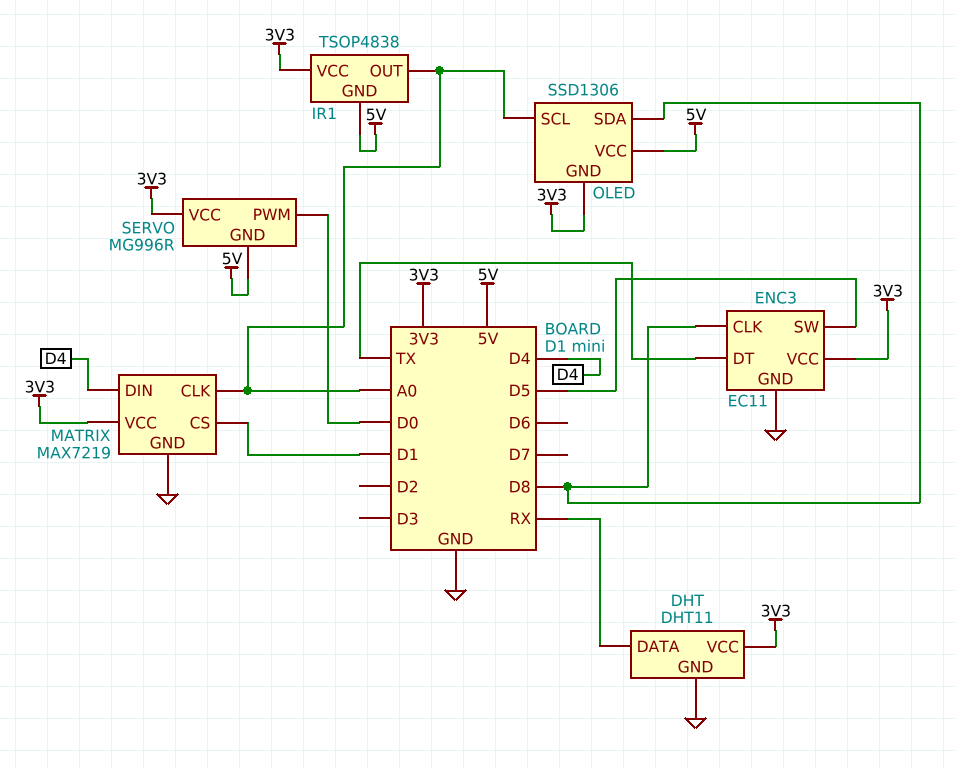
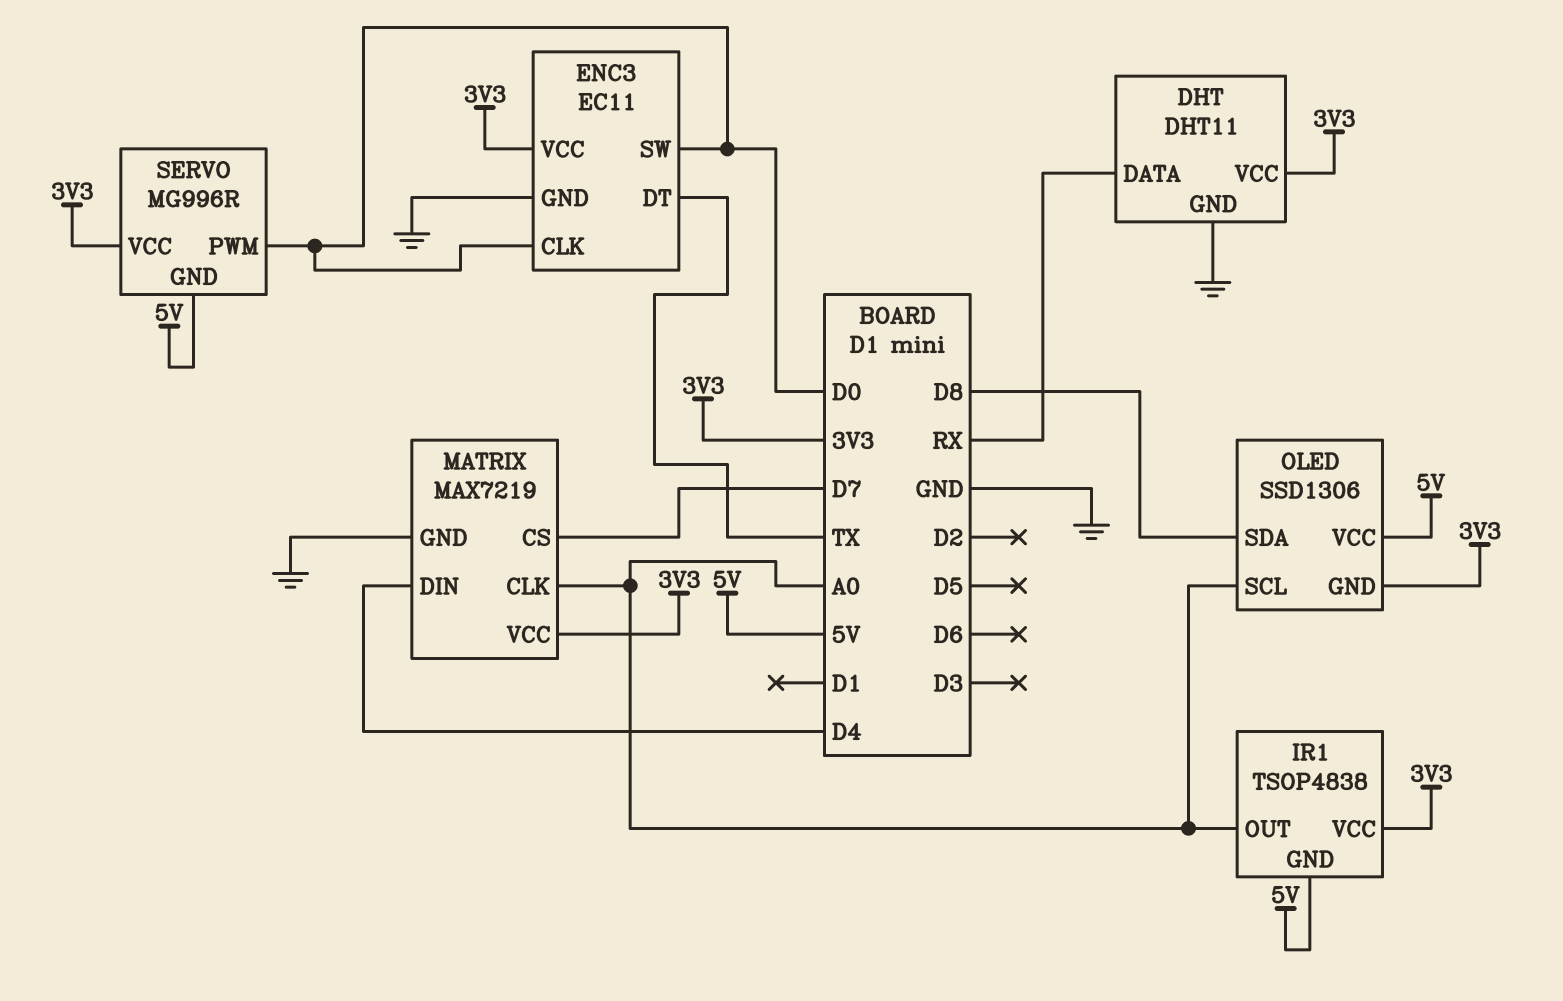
ENC3 pin CLK: D8 -> D0
ENC3 pin SW: D5 -> D0
MATRIX pin CS: D1 -> D7

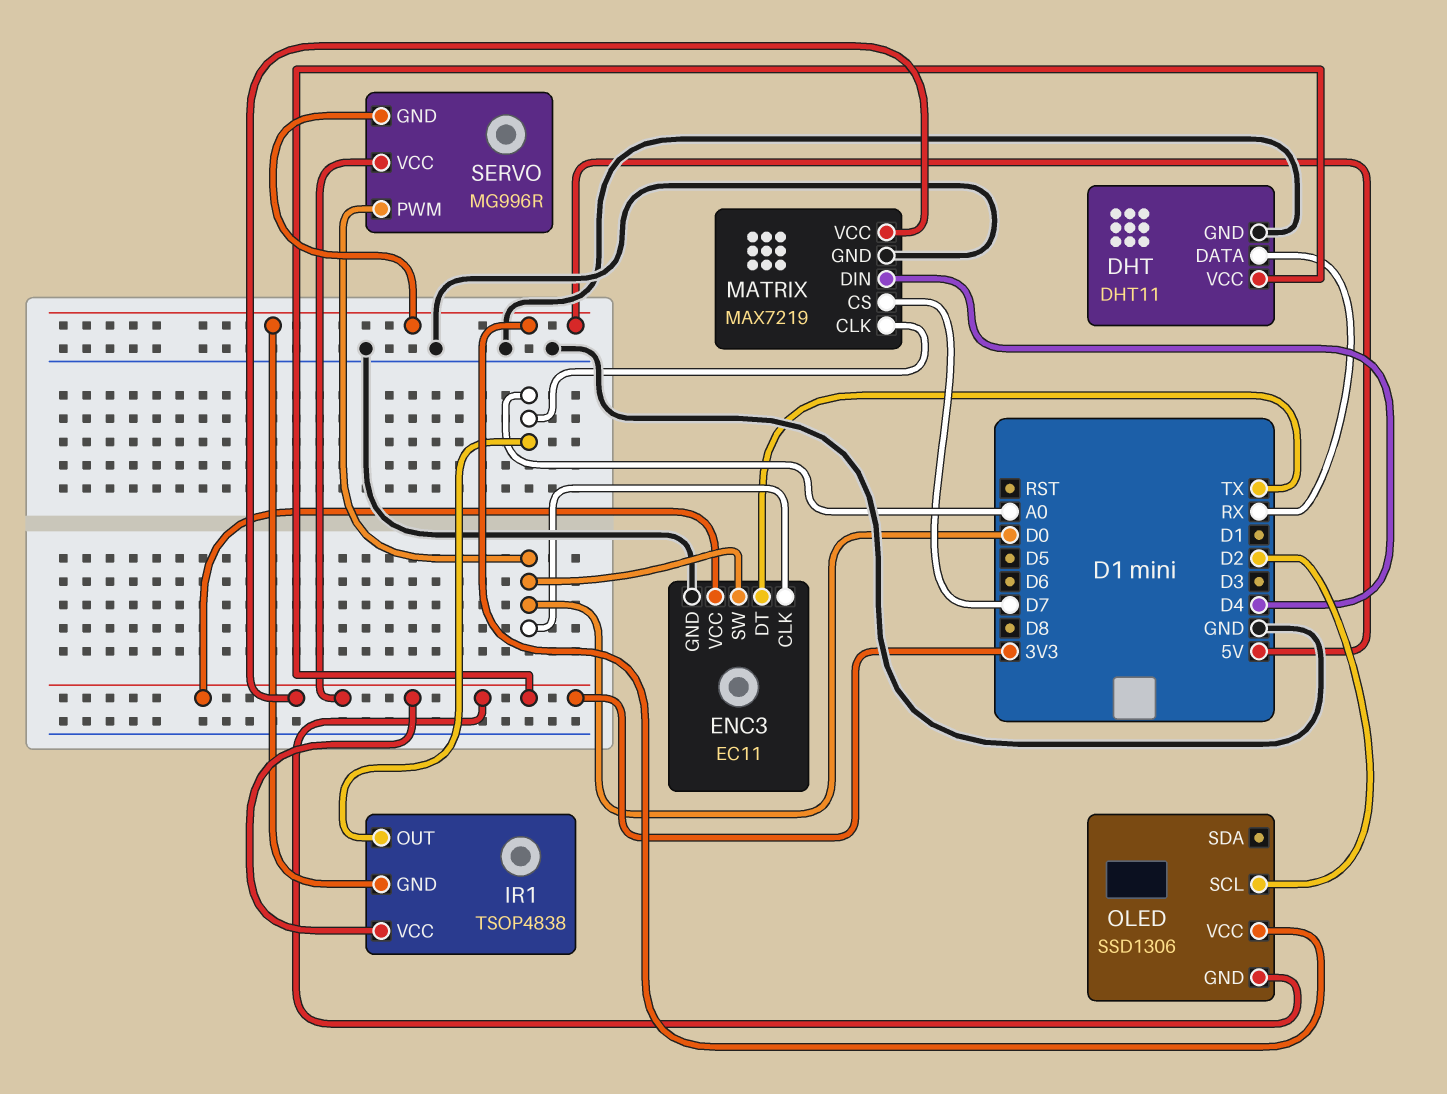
OLED pin SCL: A0 -> D2
OLED pin SDA: D8 -> none

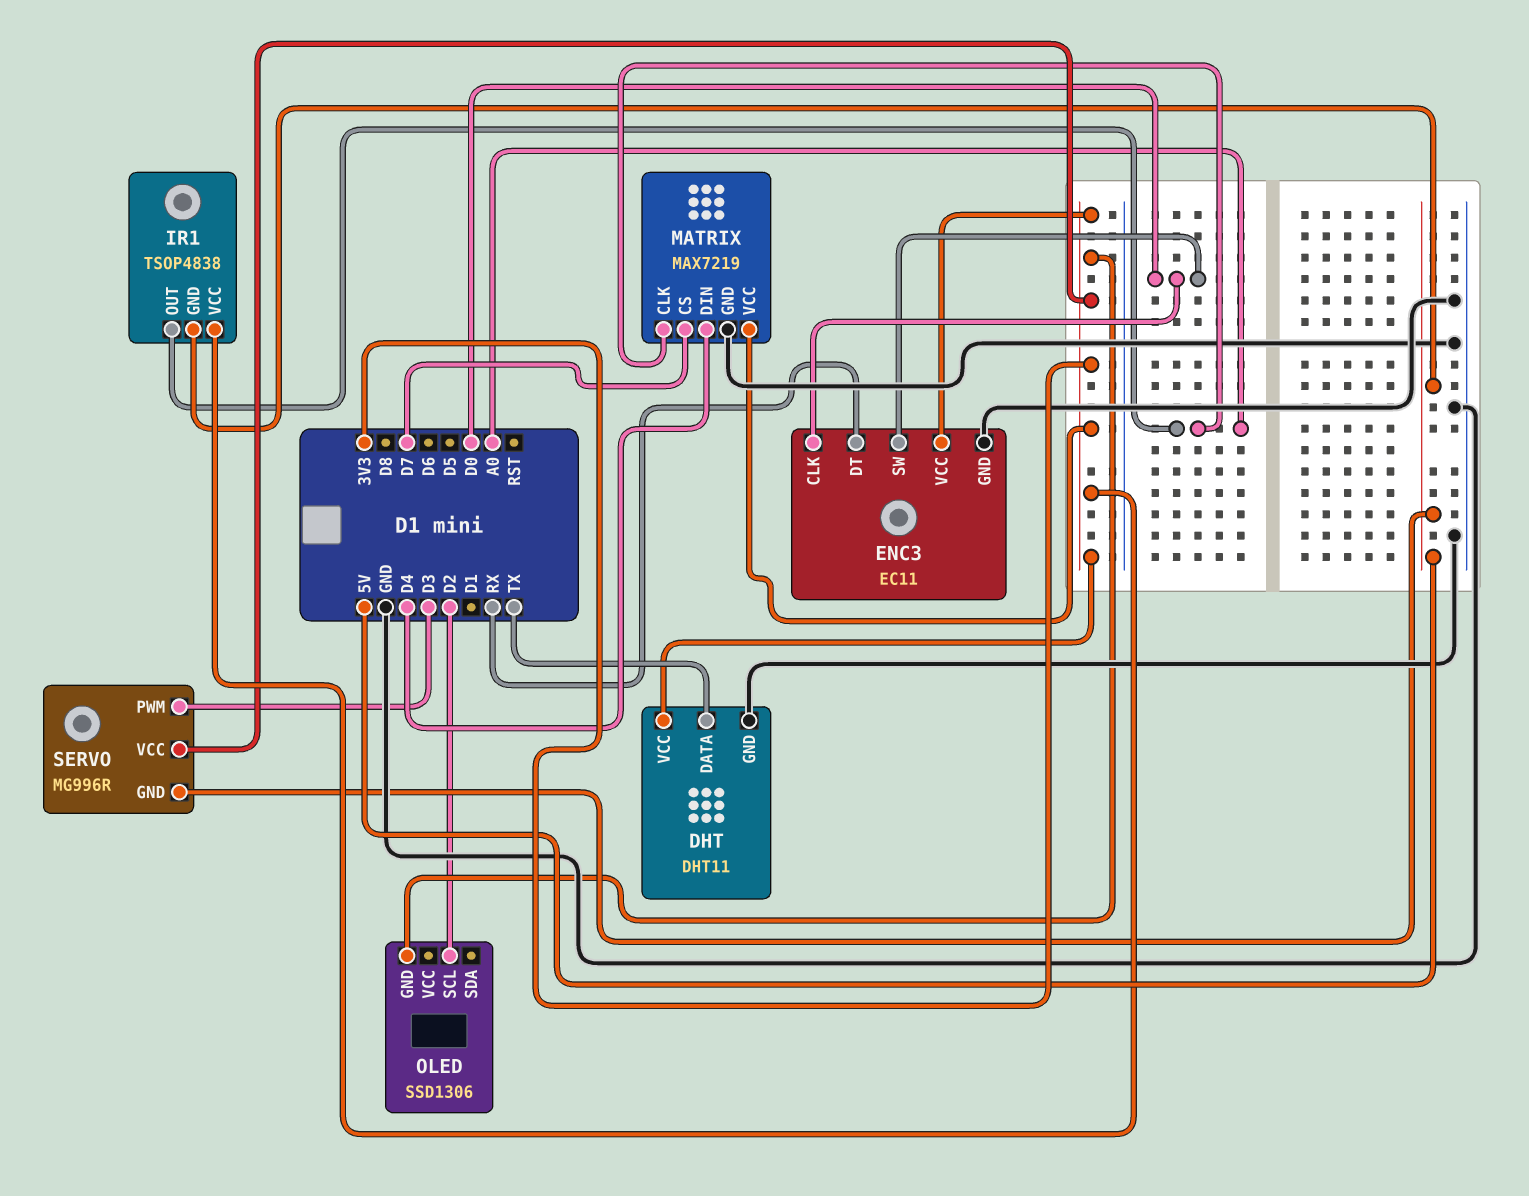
DHT pin DATA: RX -> TX
ENC3 pin DT: TX -> RX
OLED pin VCC: 5V -> none
SERVO pin PWM: D0 -> D3

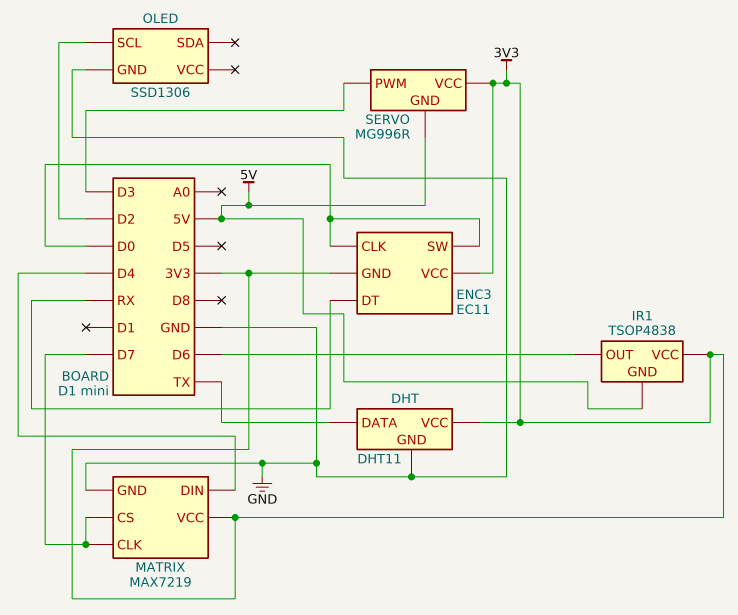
ENC3 pin GND: GND -> 3V3
IR1 pin OUT: A0 -> D6
MATRIX pin CLK: A0 -> D7
OLED pin GND: 3V3 -> GND

